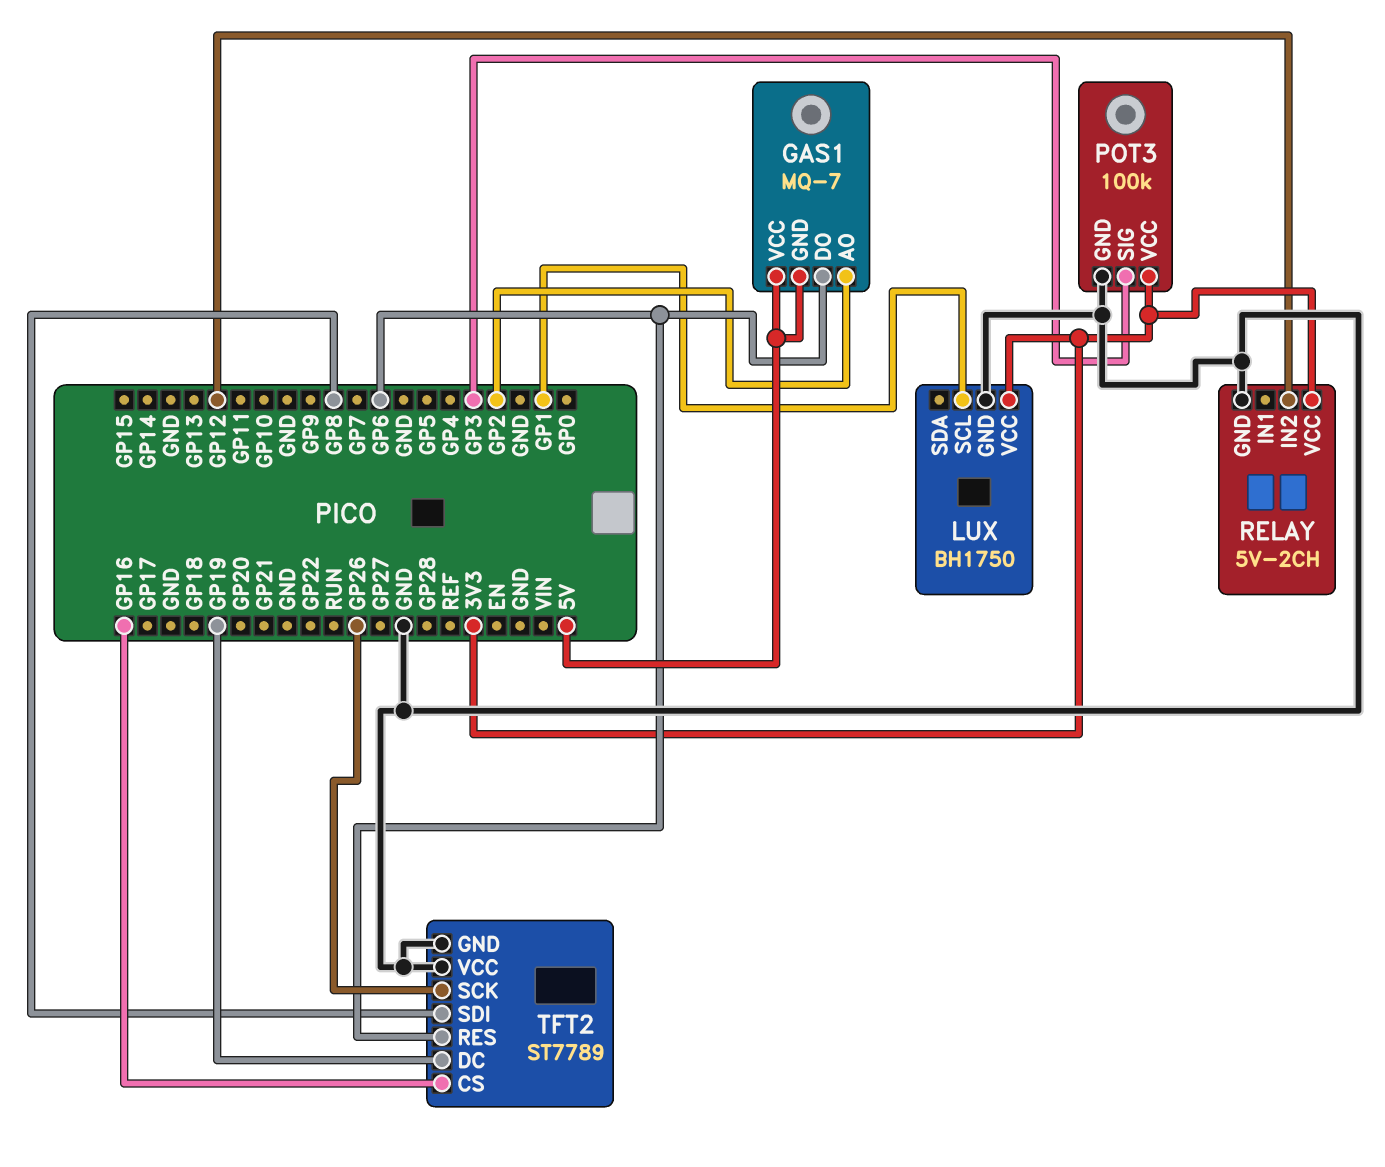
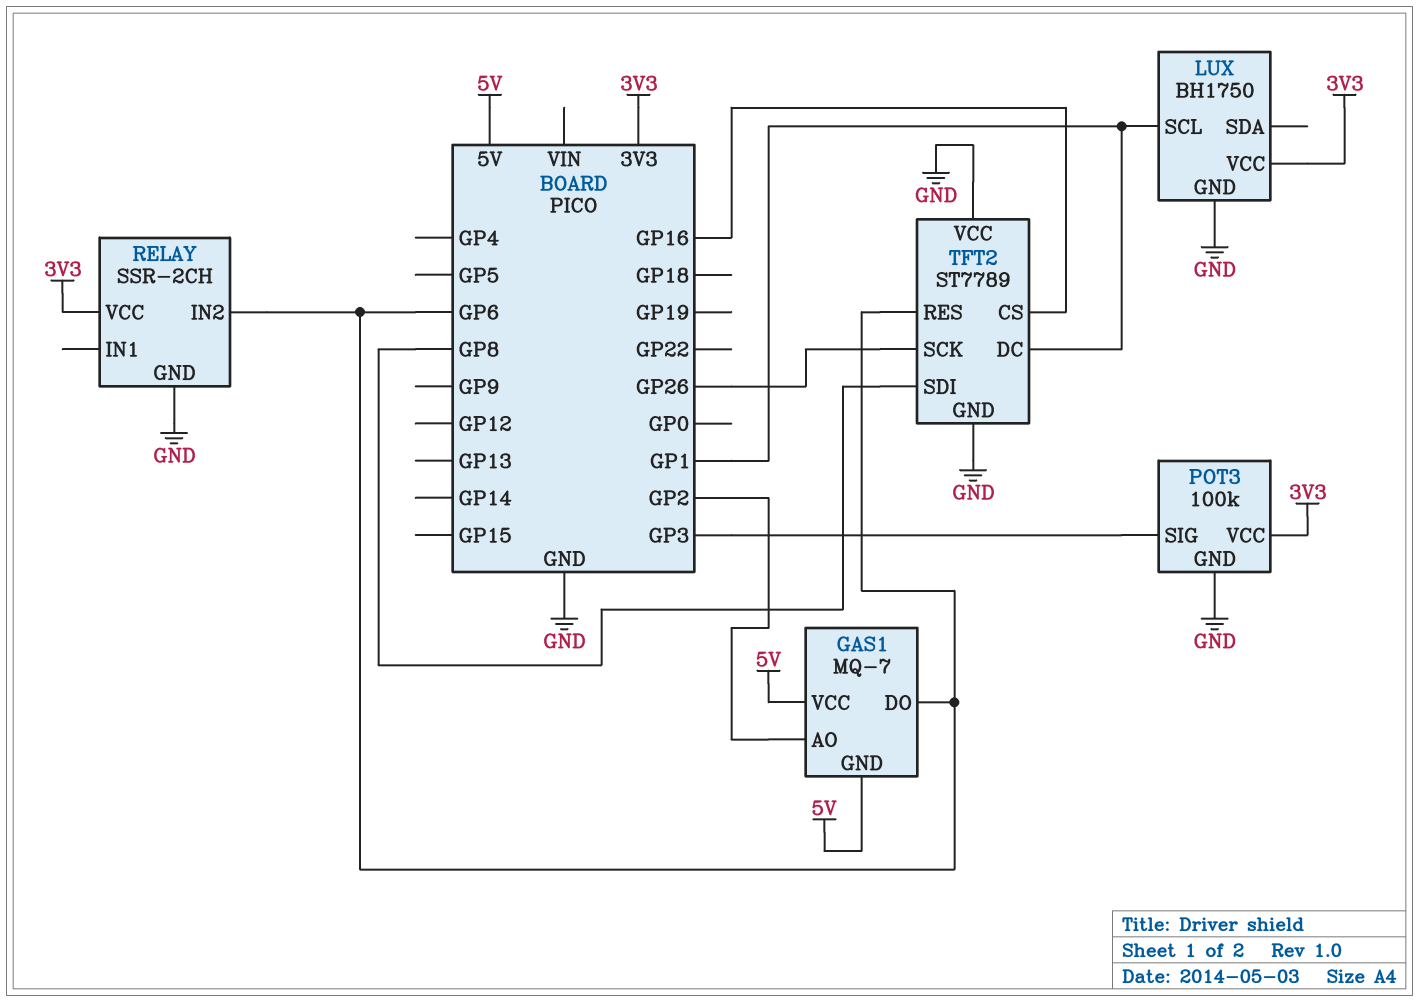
RELAY: 5V-2CH -> SSR-2CH
RELAY pin IN2: GP12 -> GP6
TFT2 pin DC: GP19 -> GP1

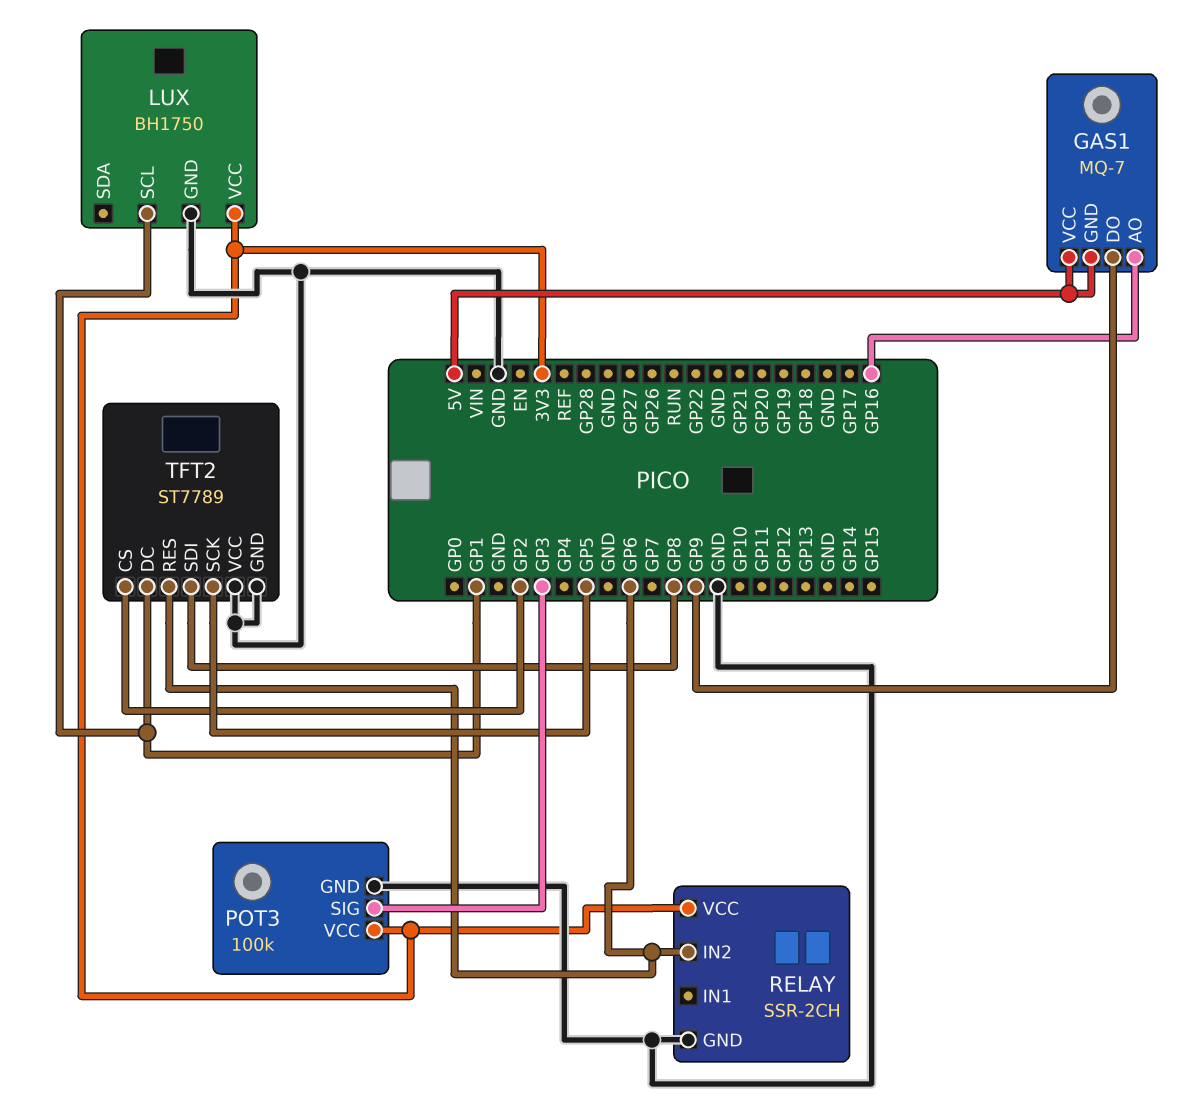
GAS1 pin AO: GP2 -> GP16
GAS1 pin DO: GP6 -> GP9
TFT2 pin CS: GP16 -> GP2
TFT2 pin SCK: GP26 -> GP5

